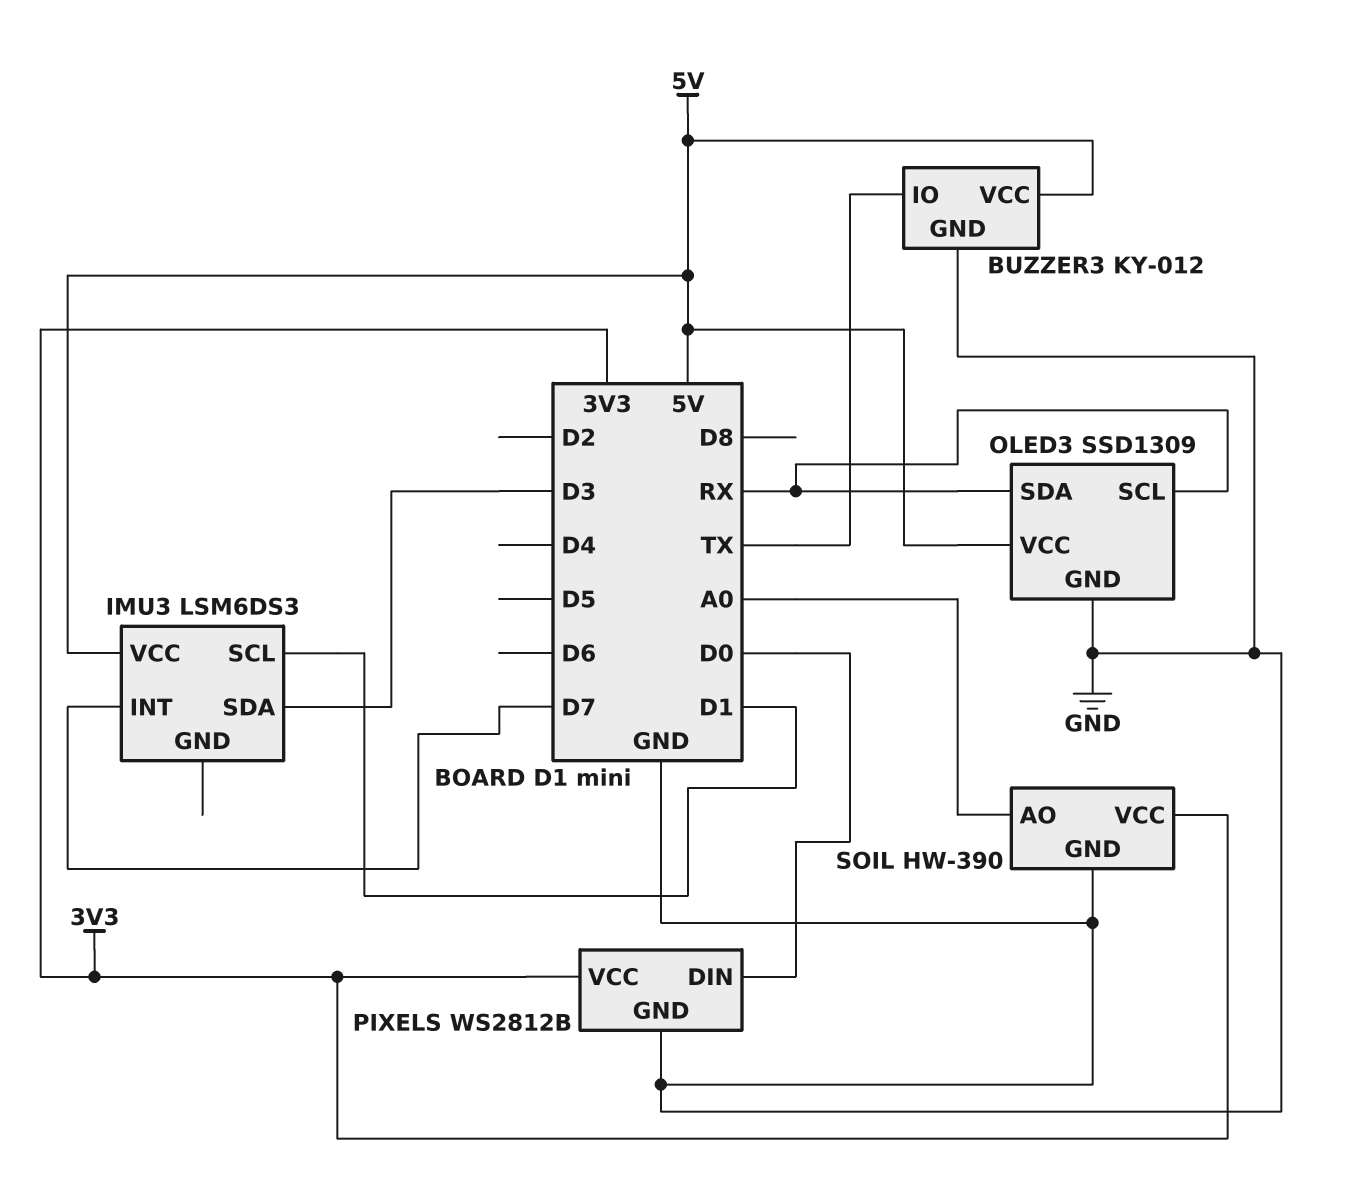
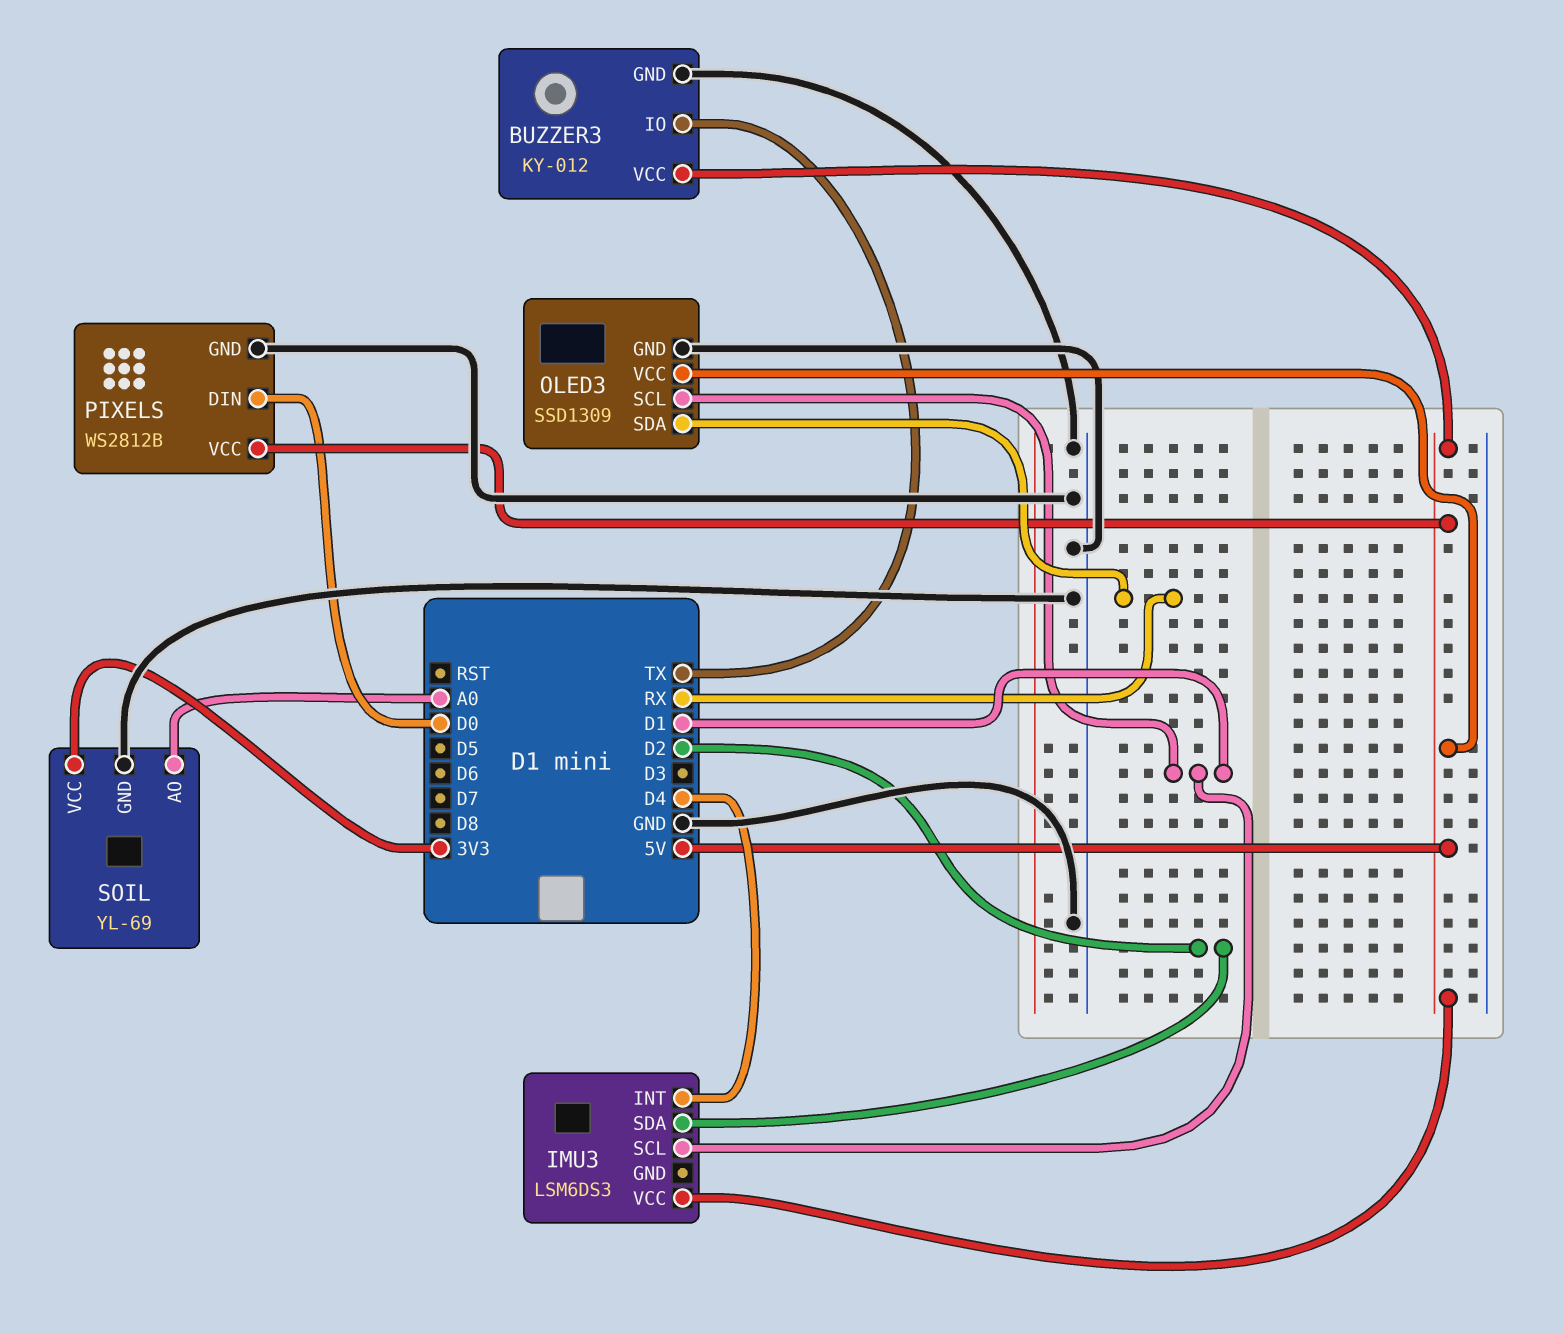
IMU3 pin INT: D7 -> D4
IMU3 pin SDA: D3 -> D2
OLED3 pin SCL: RX -> D1
PIXELS pin VCC: 3V3 -> 5V
SOIL: HW-390 -> YL-69

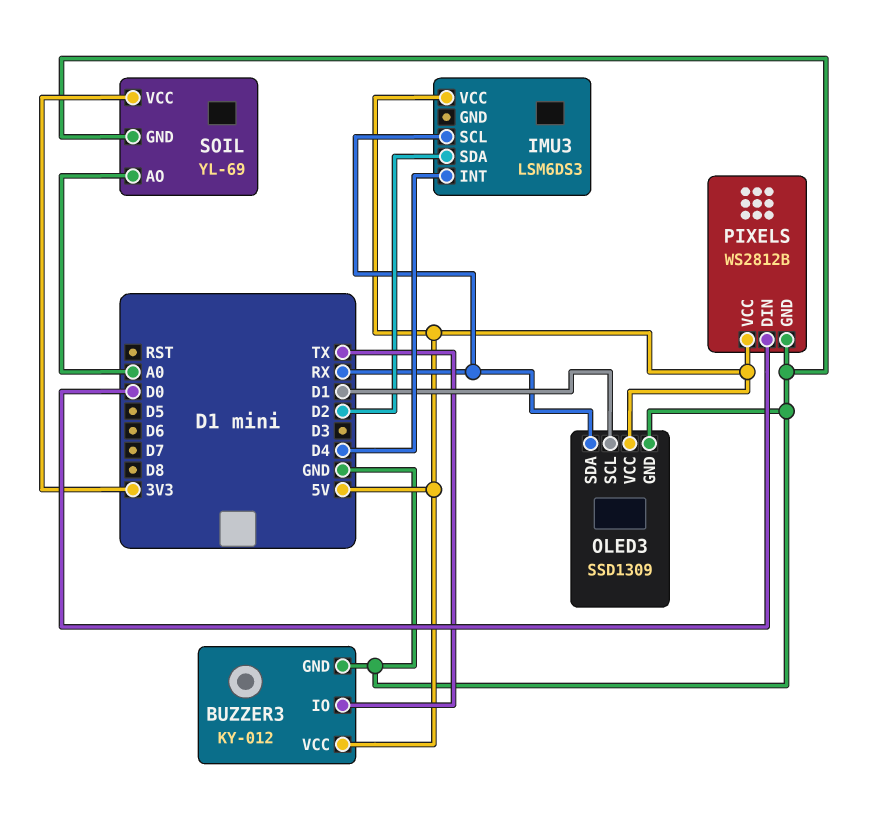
IMU3 pin SCL: D1 -> RX

